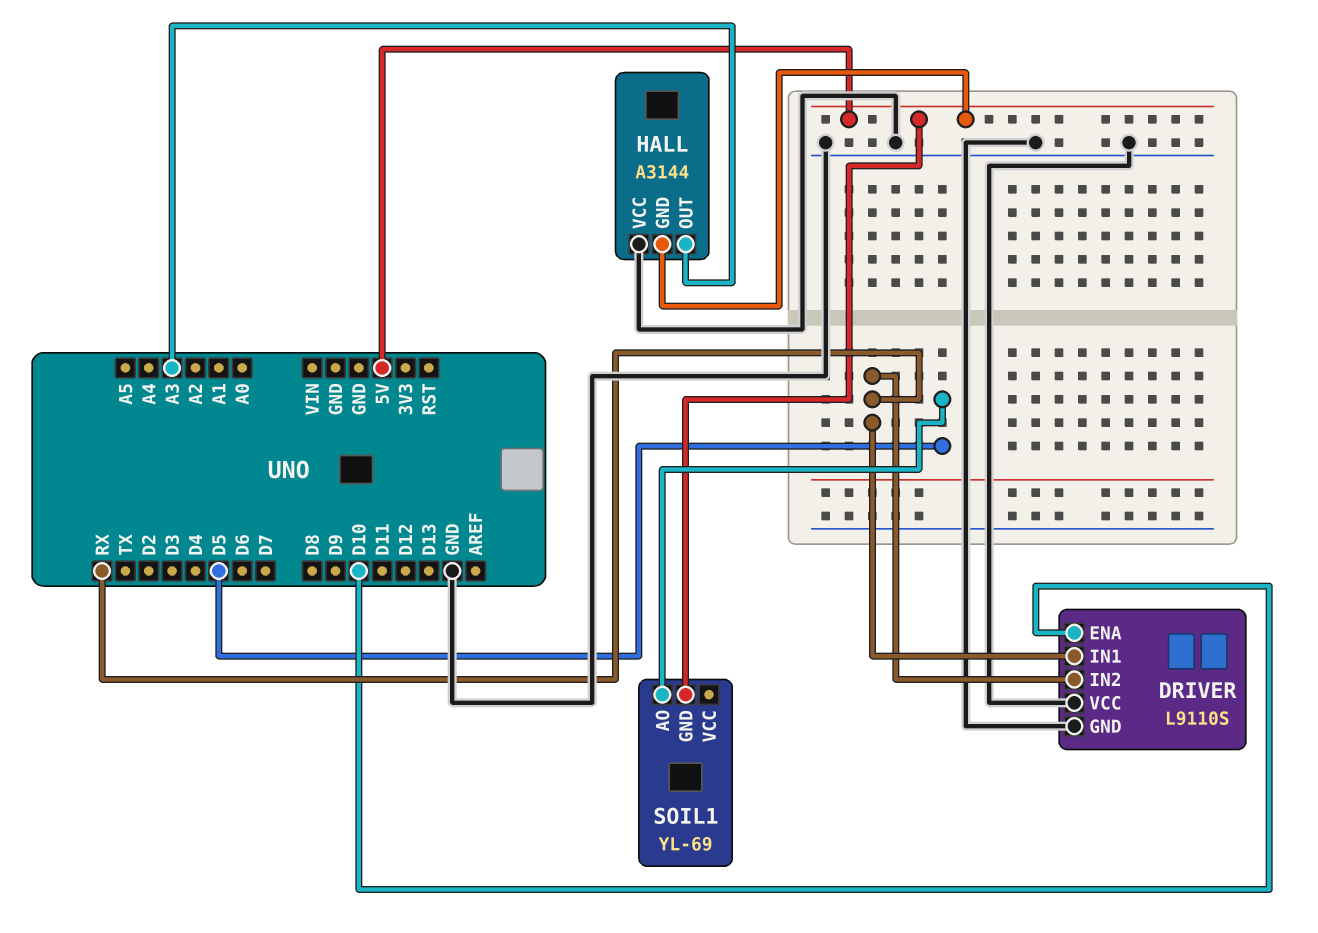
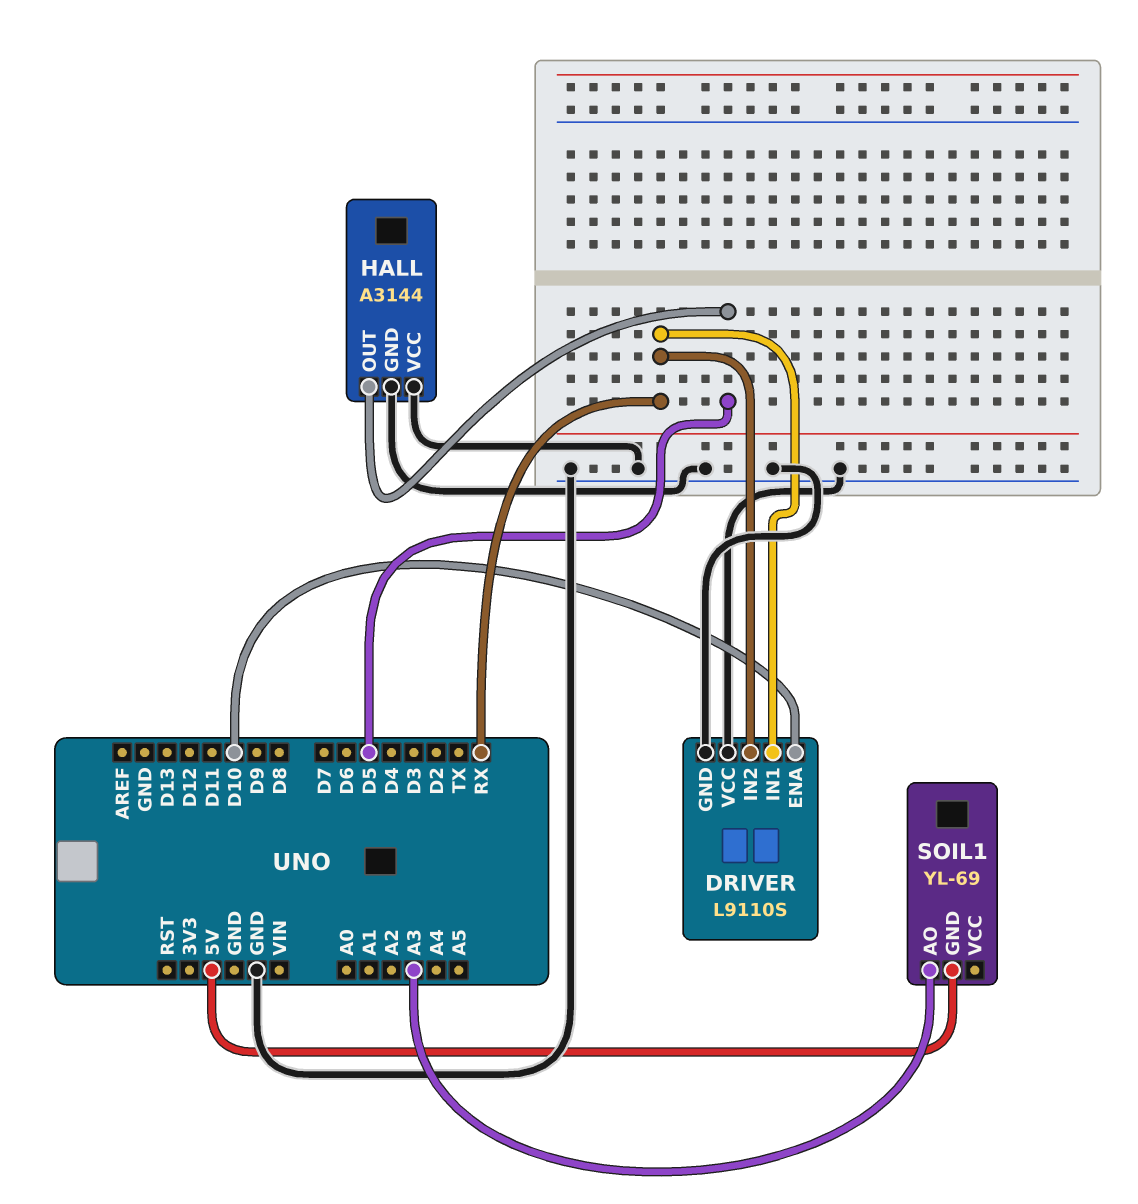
HALL pin GND: 5V -> GND
HALL pin OUT: A3 -> D5
SOIL1 pin AO: D5 -> A3

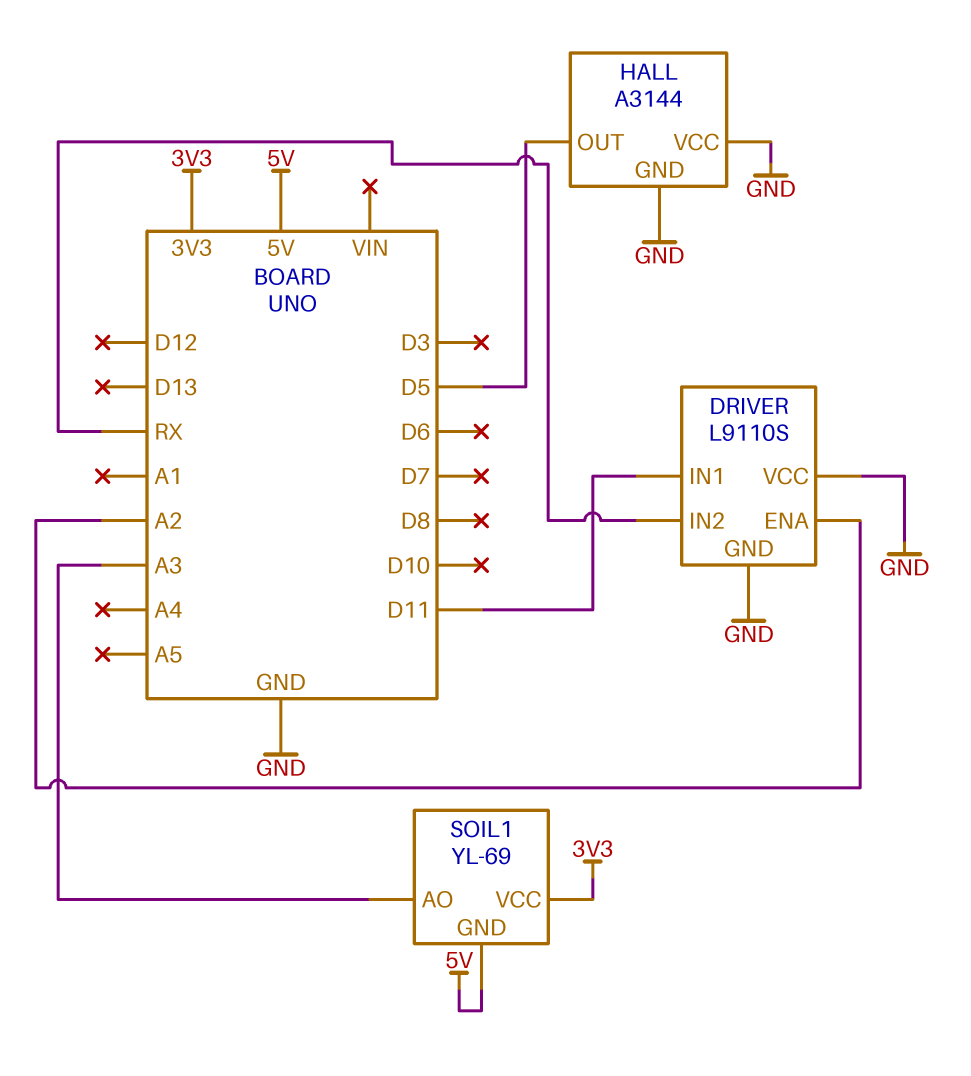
DRIVER pin ENA: D10 -> A2
DRIVER pin IN1: RX -> D11
SOIL1 pin VCC: none -> 3V3

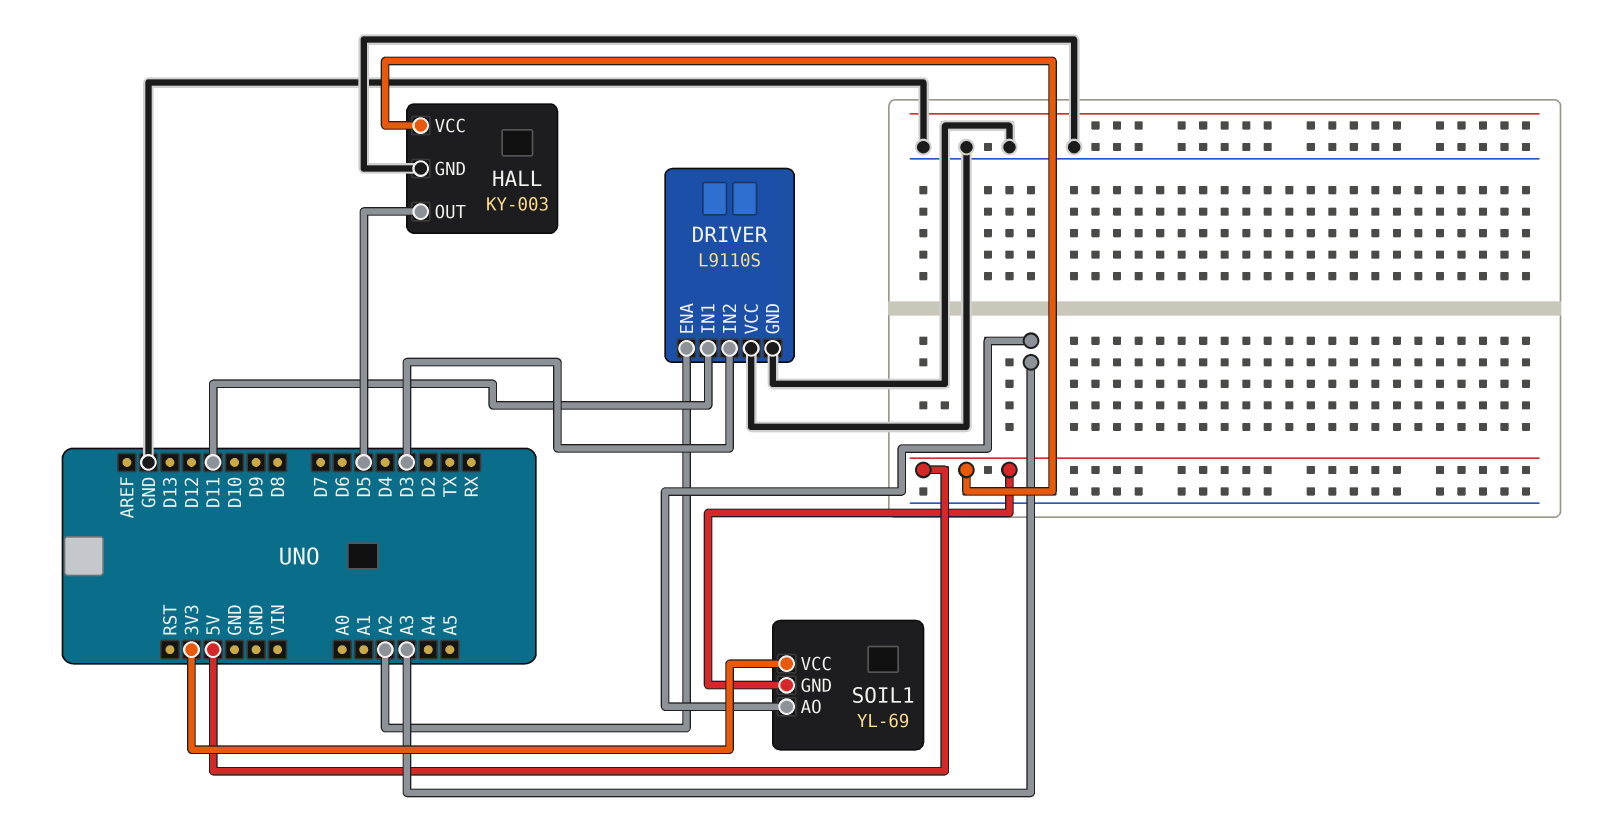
DRIVER pin IN2: RX -> D3
HALL: A3144 -> KY-003
HALL pin VCC: GND -> 5V

